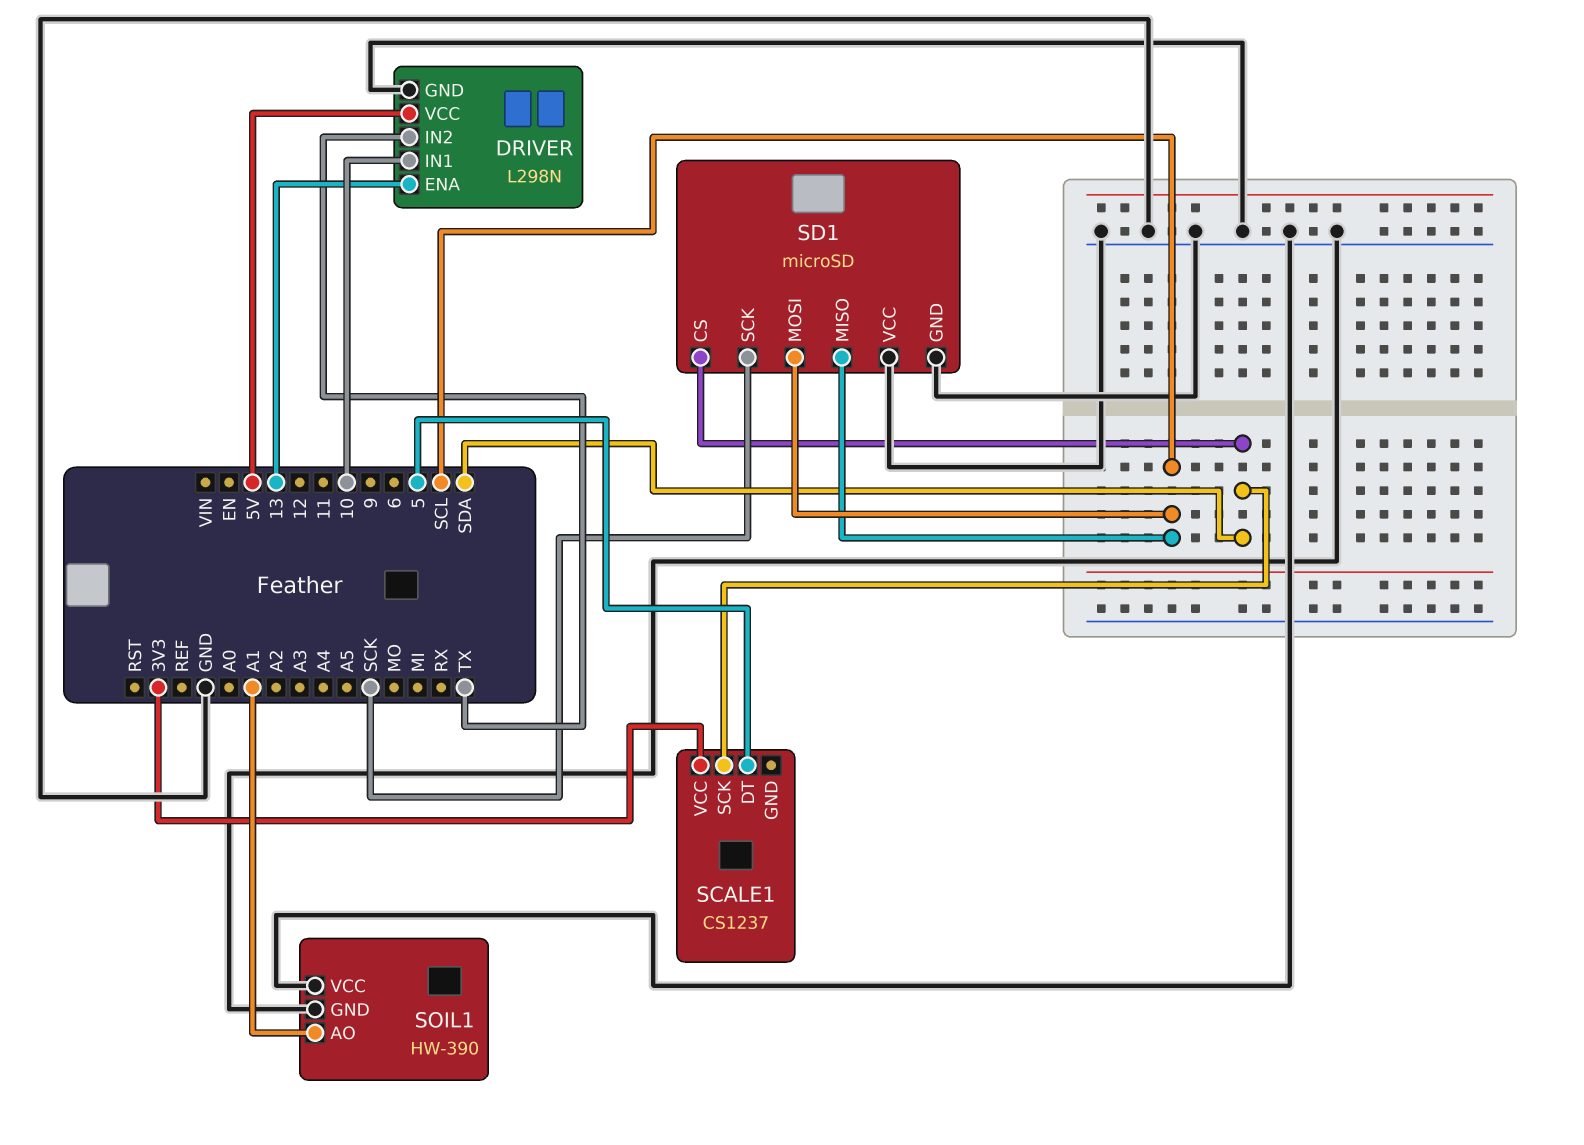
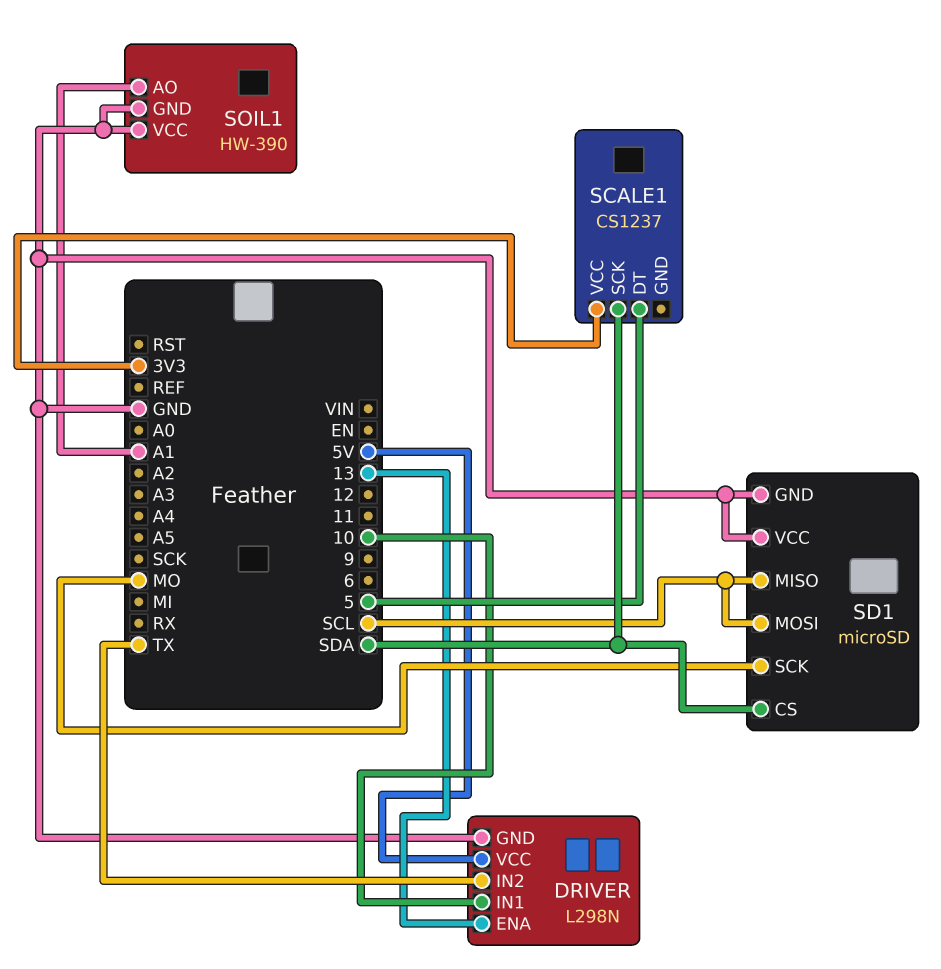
SD1 pin SCK: SCK -> MO

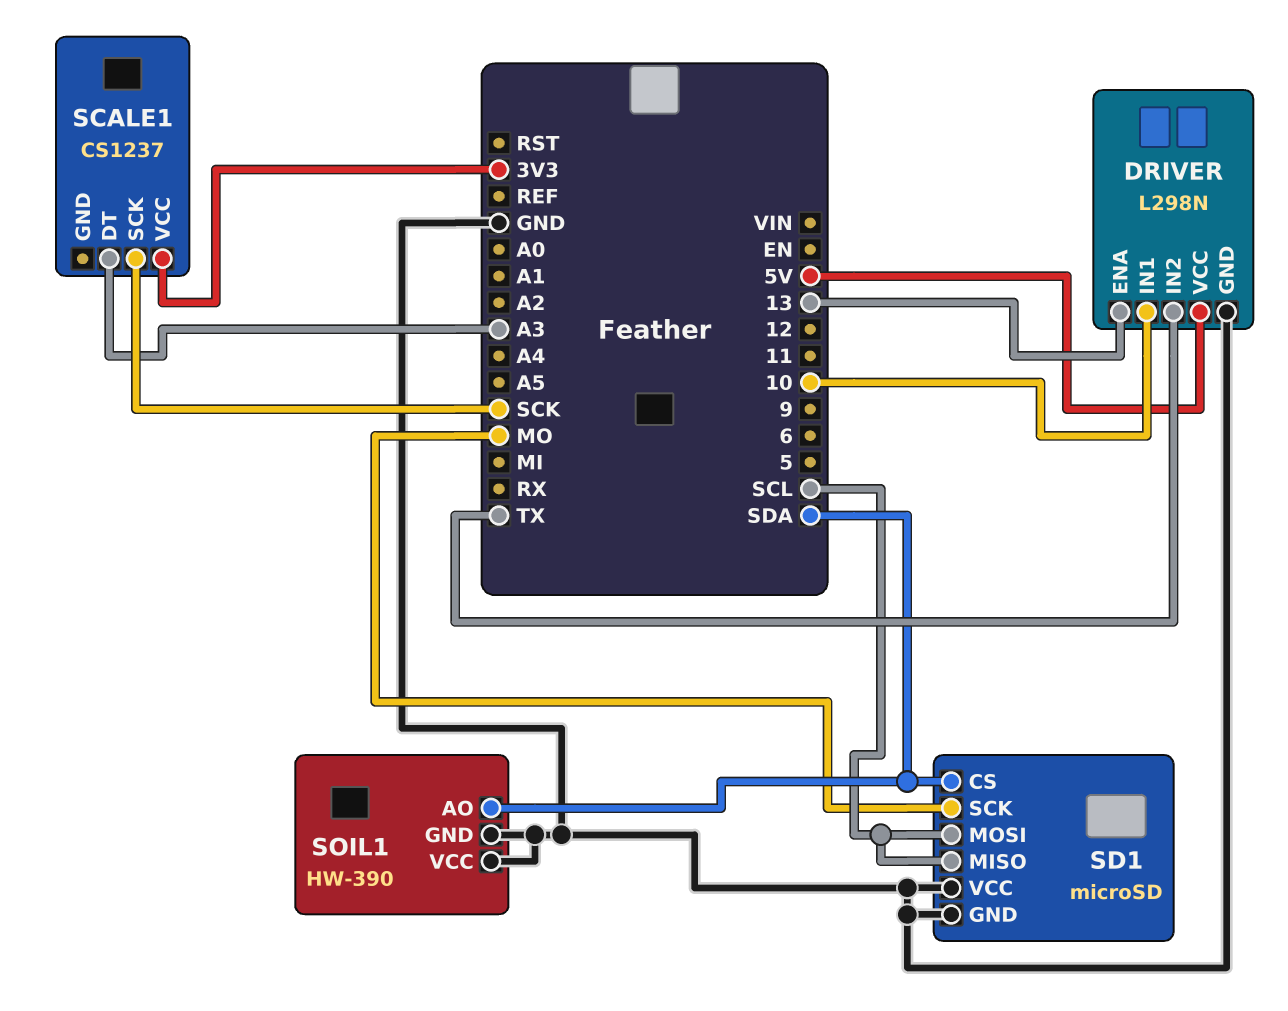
SCALE1 pin DT: 5 -> A3
SCALE1 pin SCK: SDA -> SCK
SOIL1 pin AO: A1 -> SDA

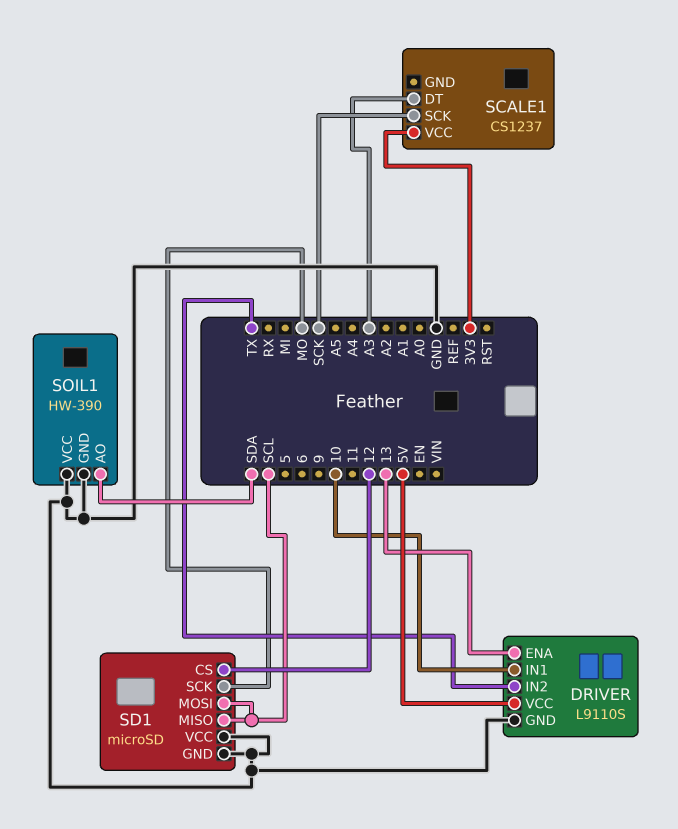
DRIVER: L298N -> L9110S
SD1 pin CS: SDA -> 12

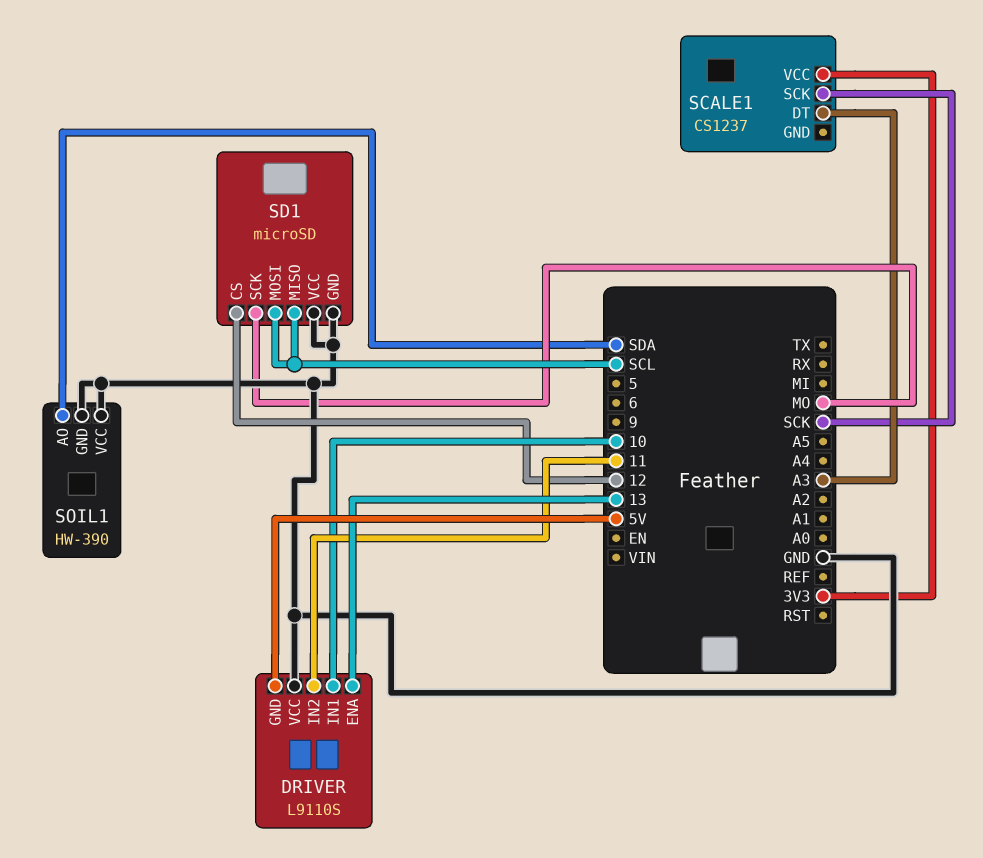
DRIVER pin GND: GND -> 5V
DRIVER pin IN2: TX -> 11
DRIVER pin VCC: 5V -> GND

